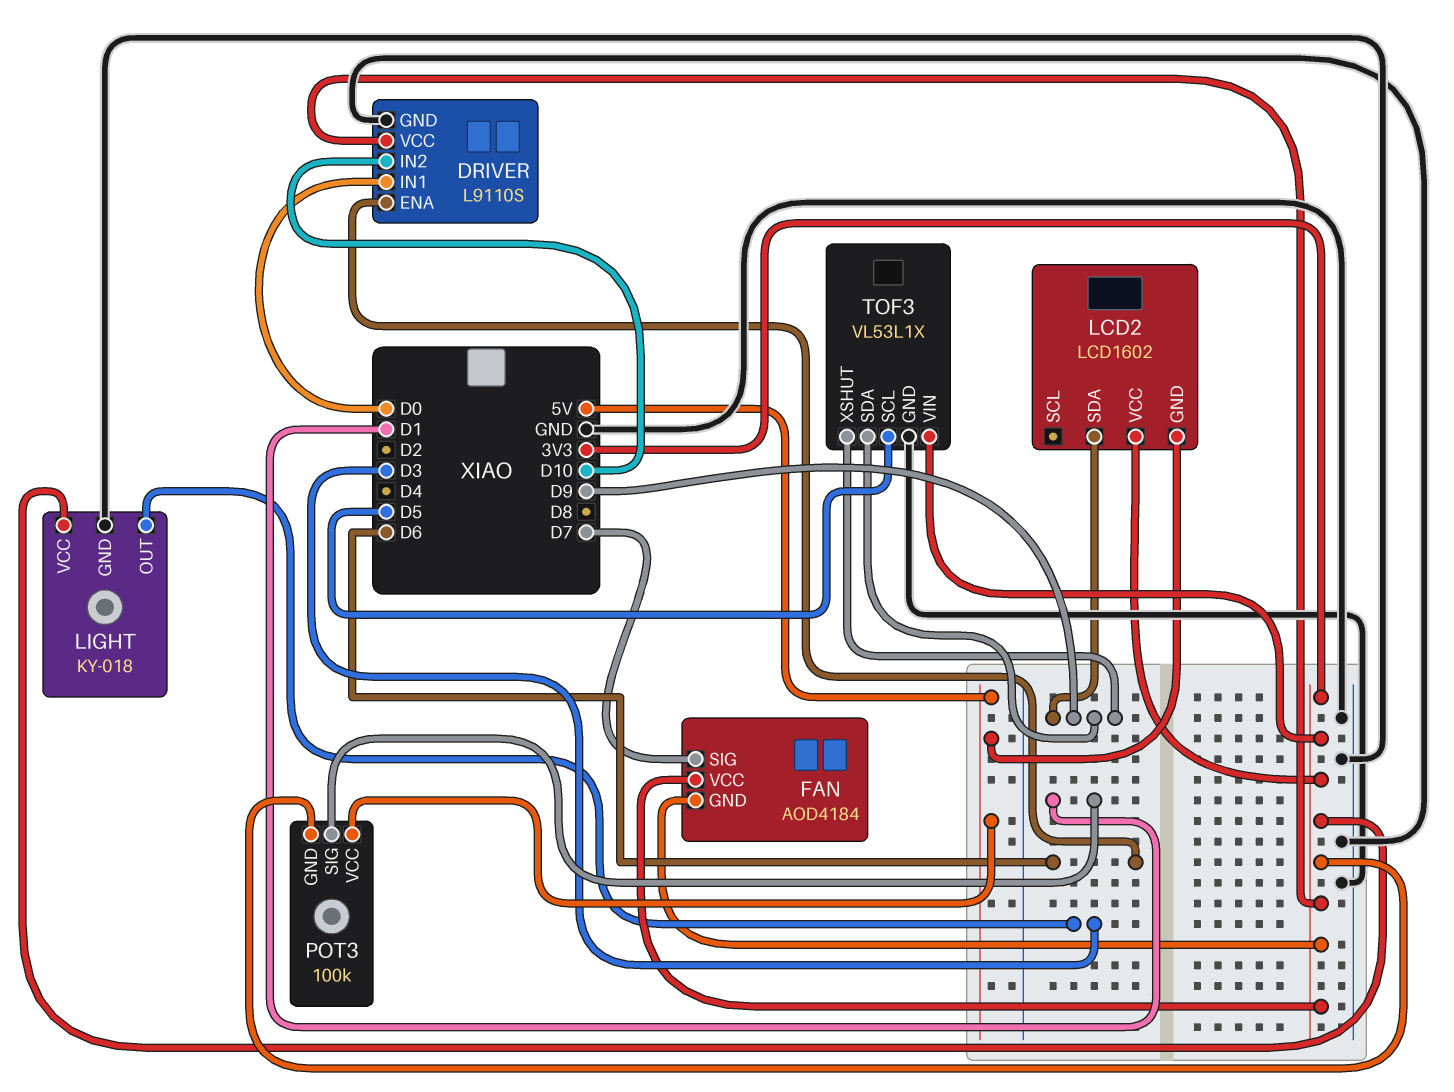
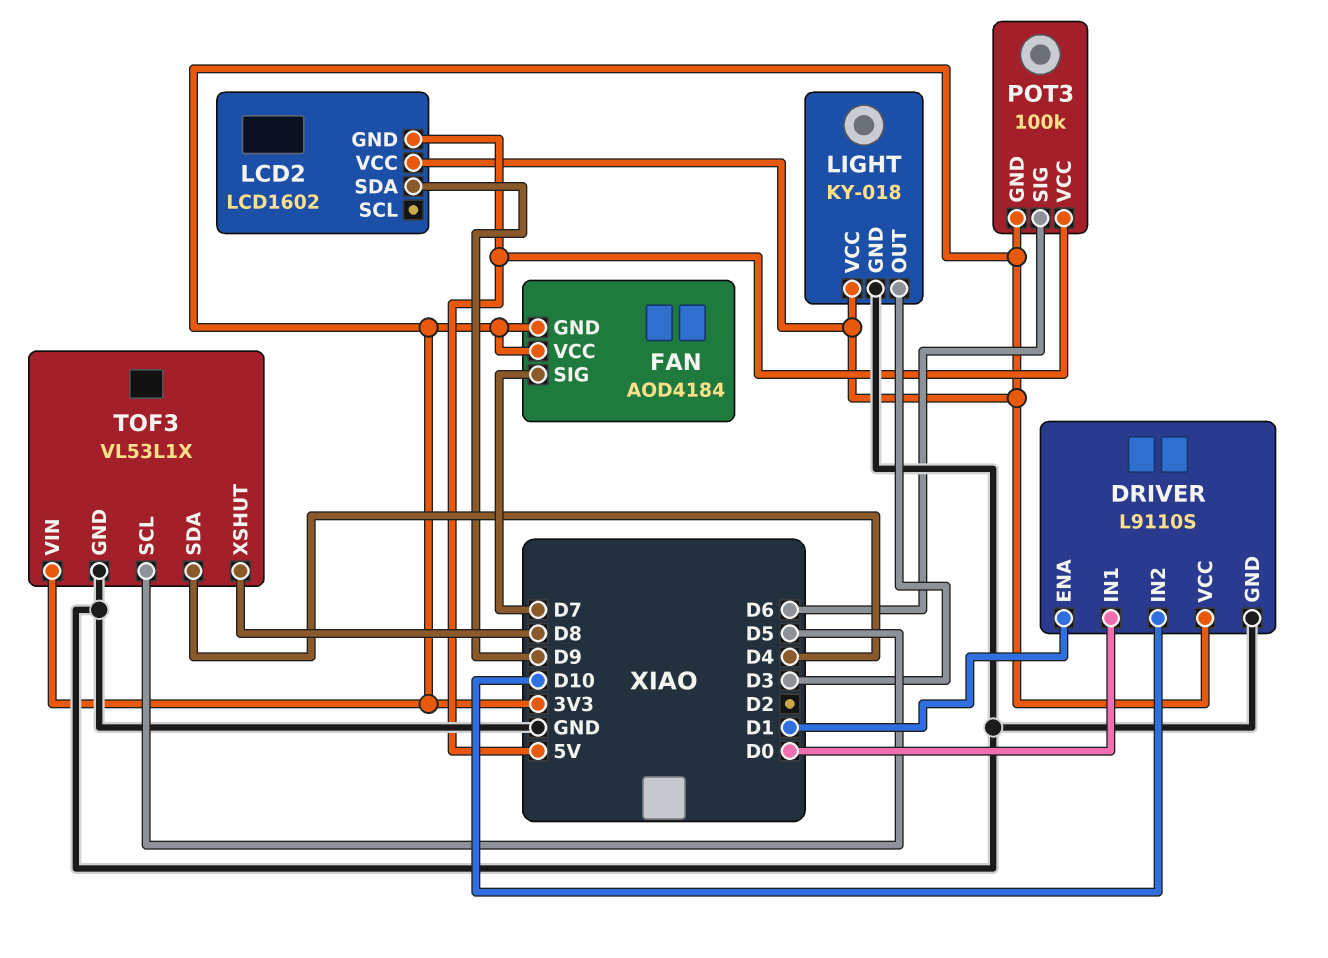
DRIVER pin ENA: D6 -> D1
POT3 pin SIG: D1 -> D6
TOF3 pin SDA: D9 -> D4
TOF3 pin XSHUT: D9 -> D8

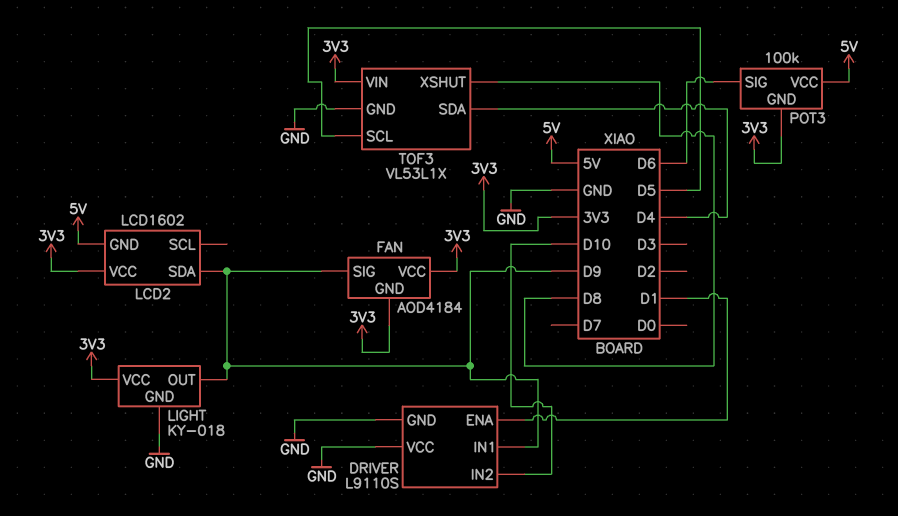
DRIVER pin IN1: D0 -> D9
DRIVER pin VCC: 3V3 -> GND
FAN pin SIG: D7 -> D9
LIGHT pin OUT: D3 -> D9

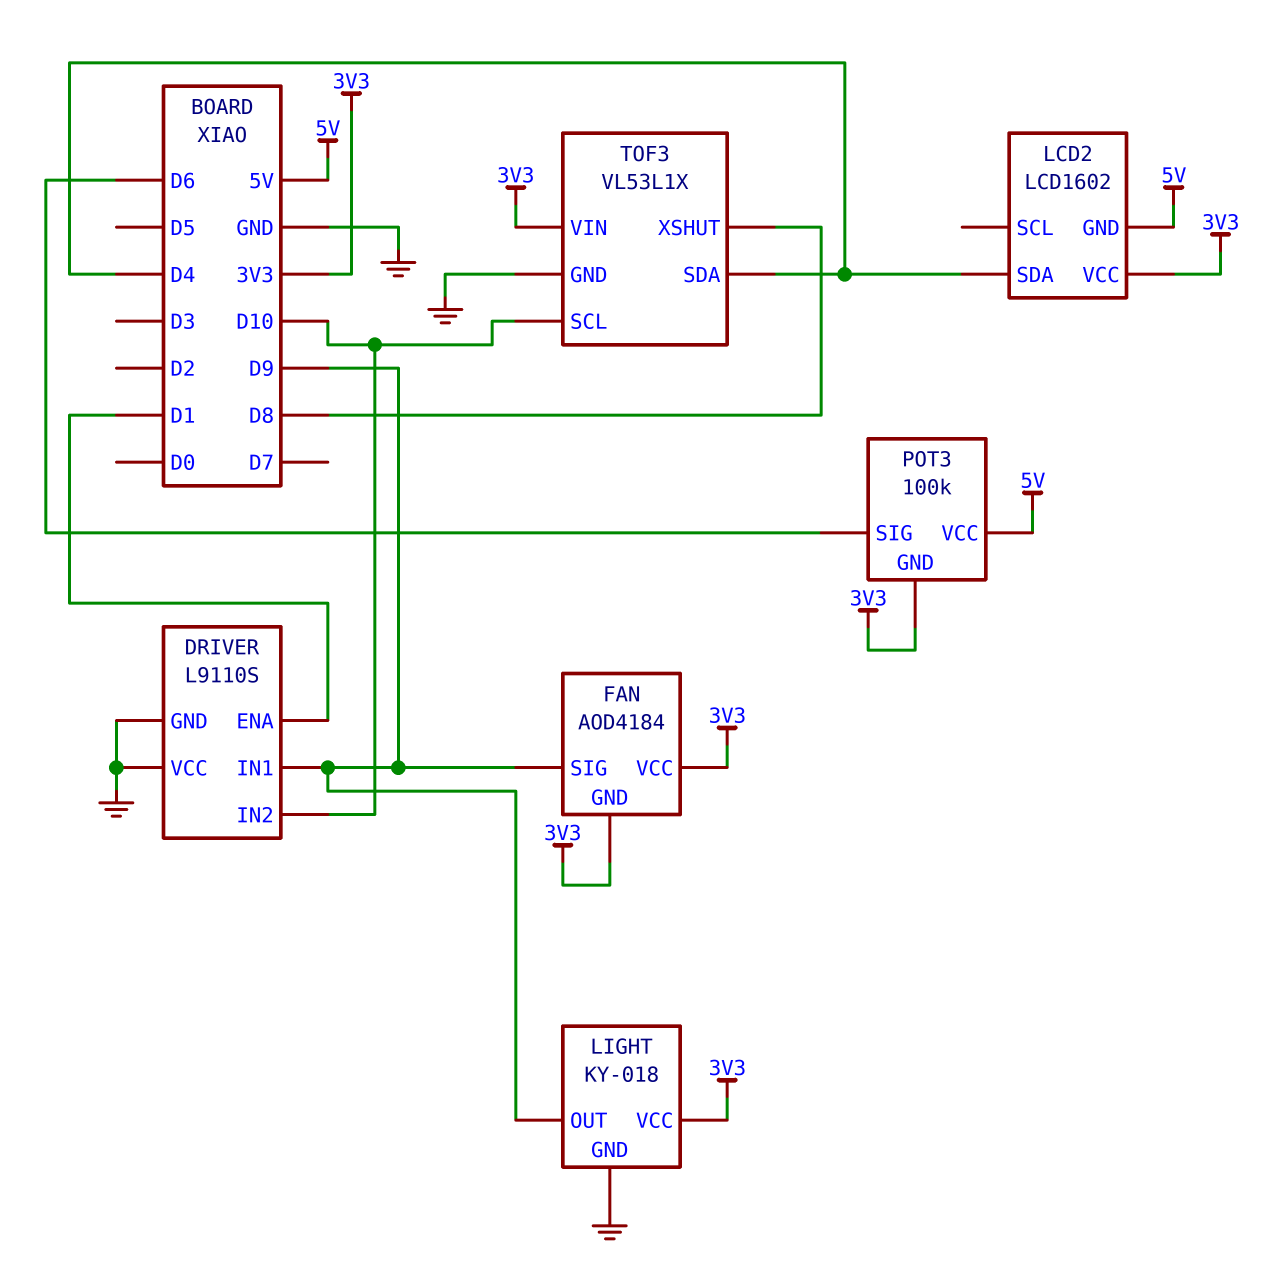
LCD2 pin SDA: D9 -> D4
TOF3 pin SCL: D5 -> D10

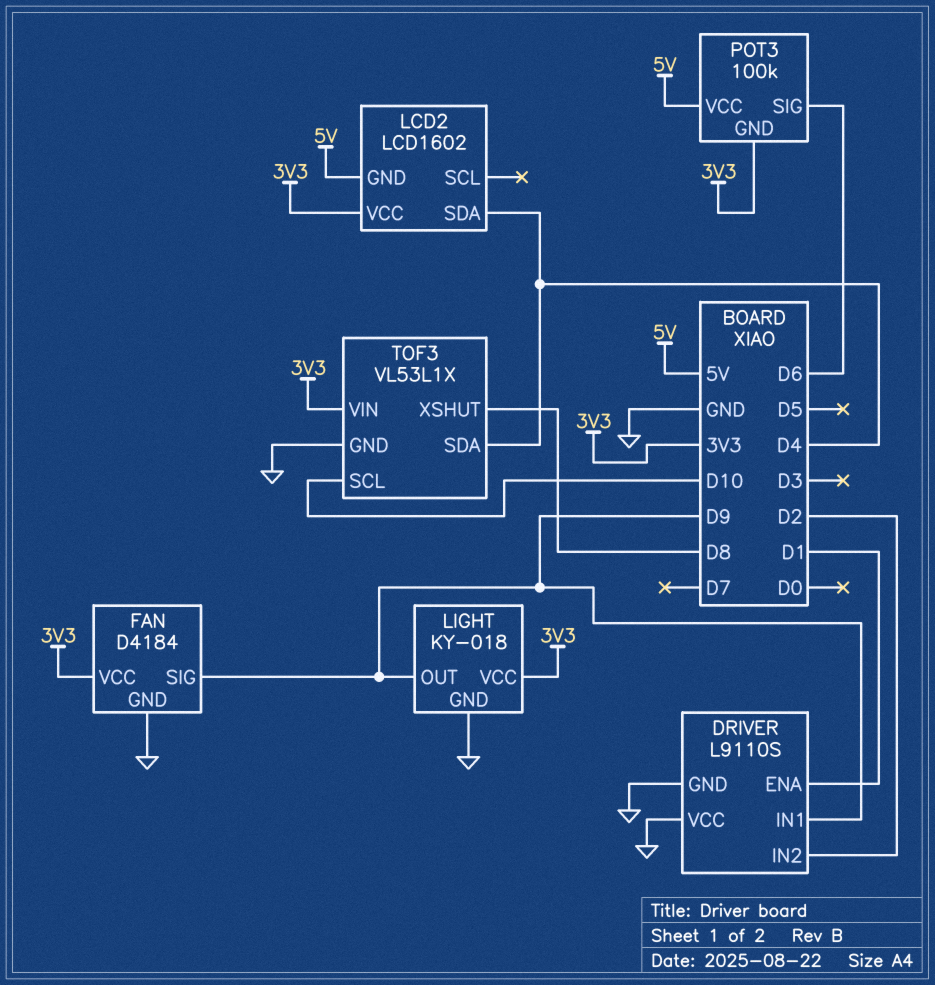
DRIVER pin IN2: D10 -> D2
FAN: AOD4184 -> D4184
FAN pin GND: 3V3 -> GND

